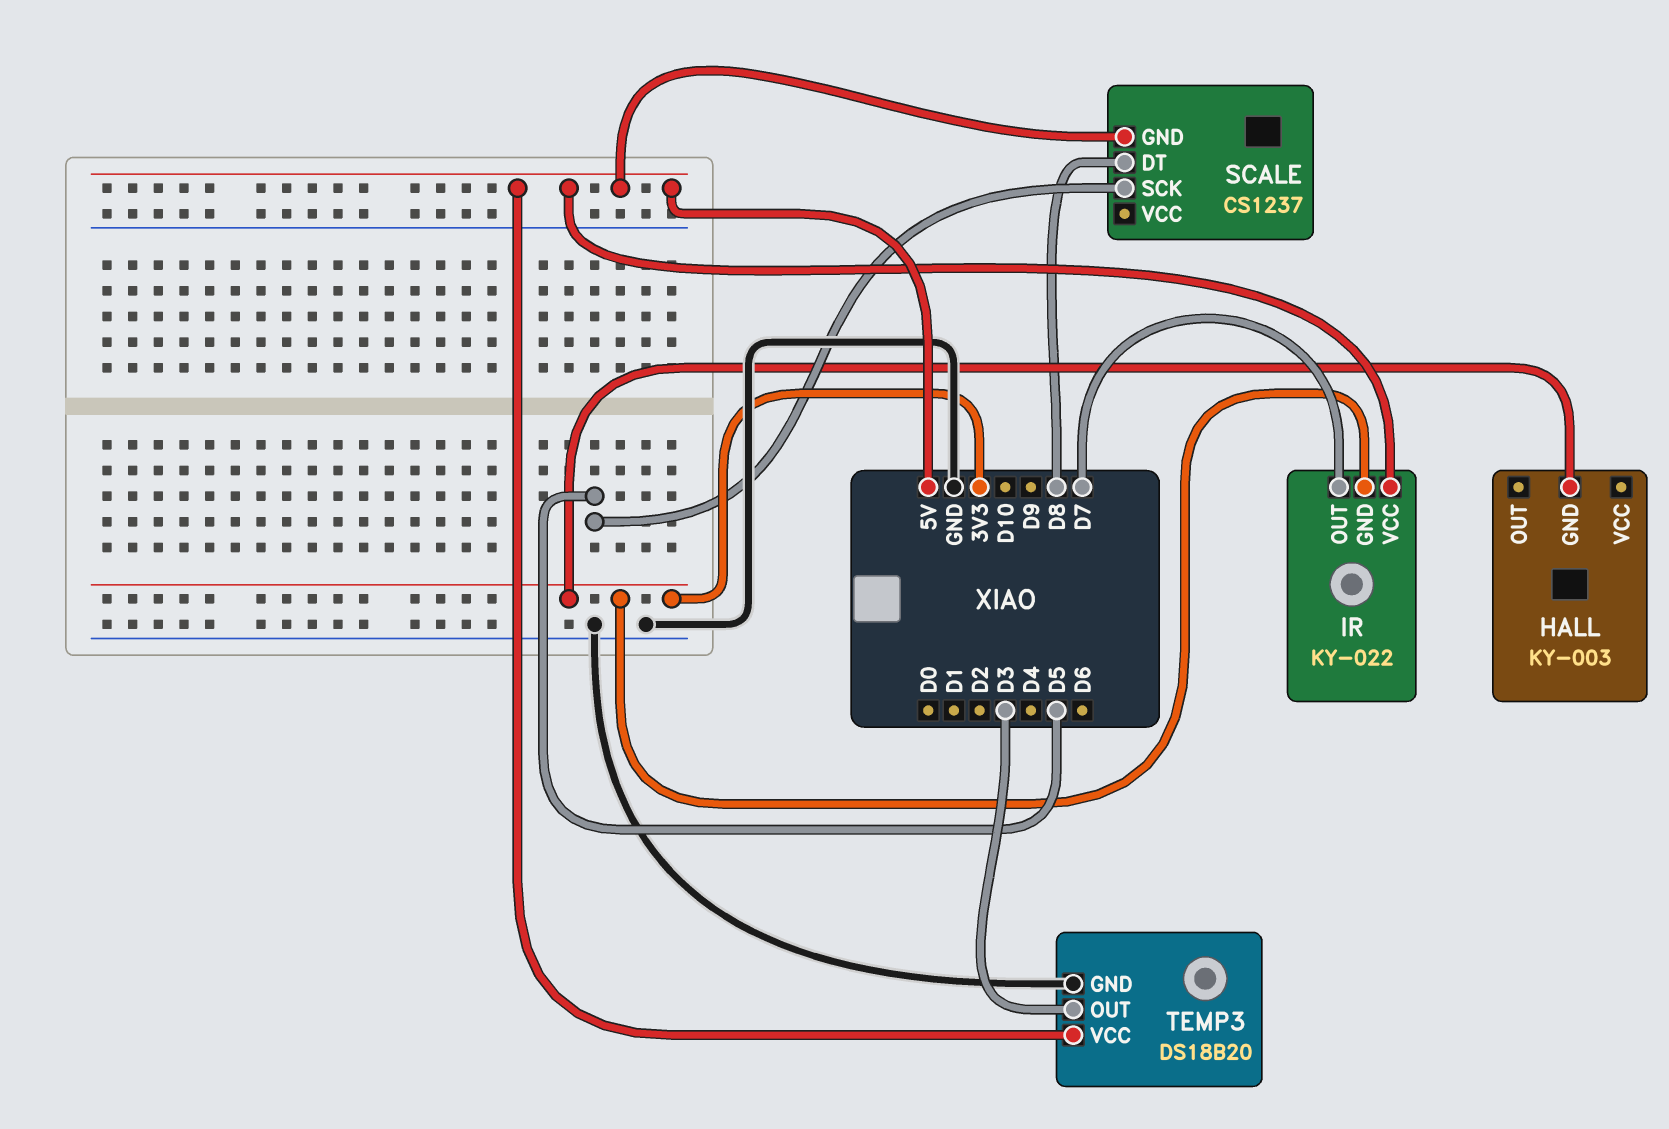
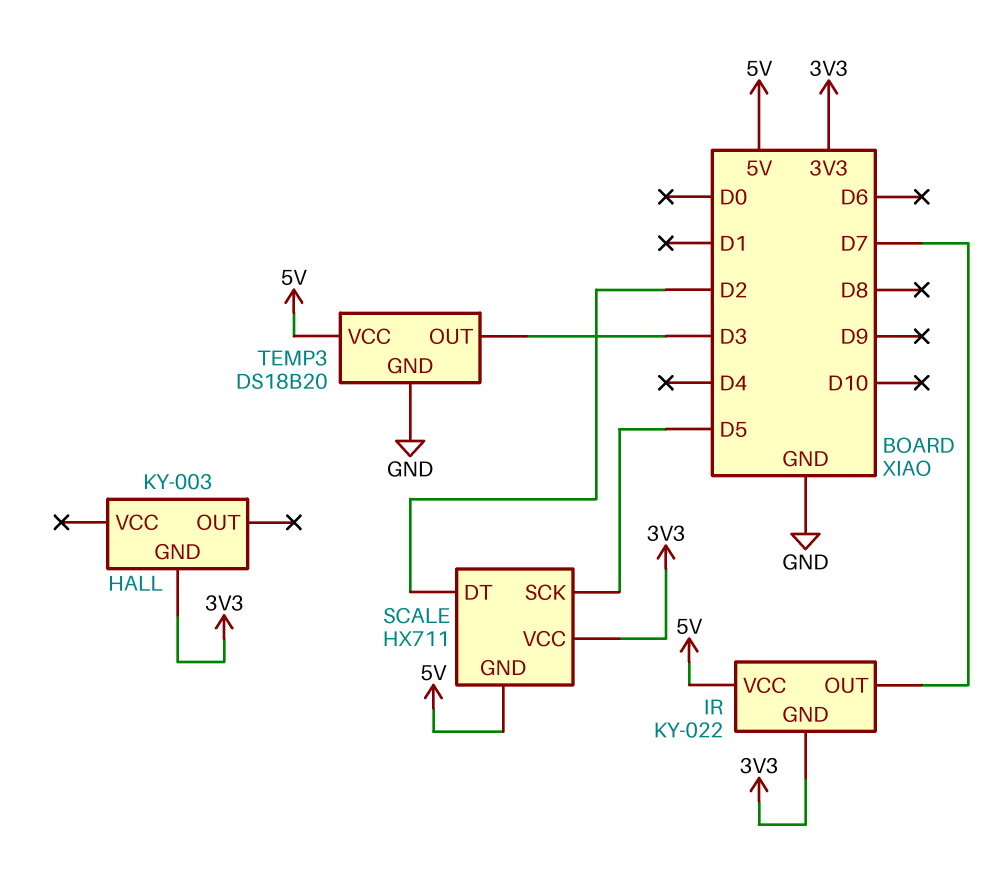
SCALE: CS1237 -> HX711
SCALE pin DT: D8 -> D2
SCALE pin VCC: none -> 3V3

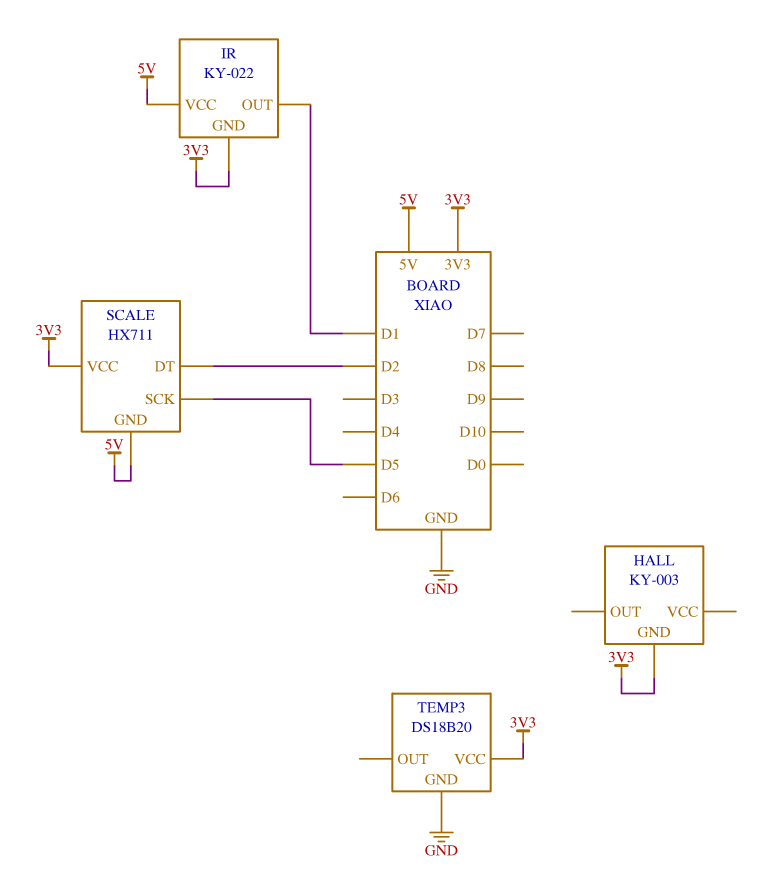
IR pin OUT: D7 -> D1
TEMP3 pin OUT: D3 -> none
TEMP3 pin VCC: 5V -> 3V3

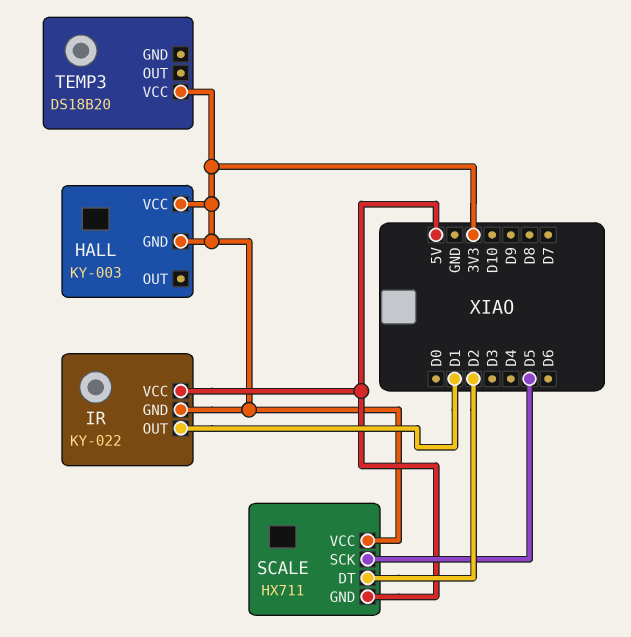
HALL pin VCC: none -> 3V3
TEMP3 pin GND: GND -> none

